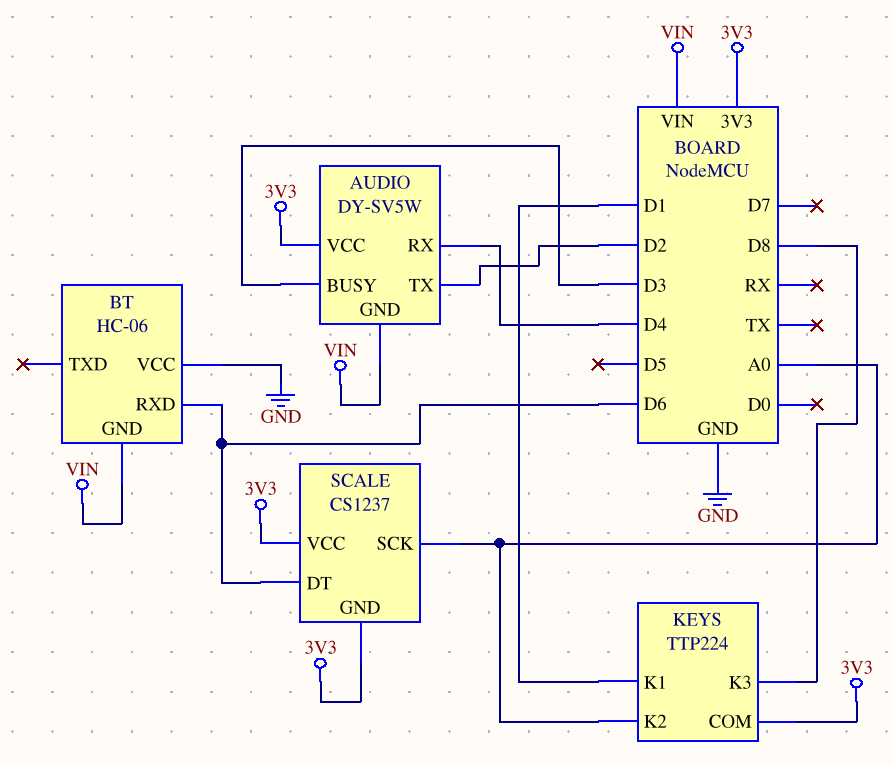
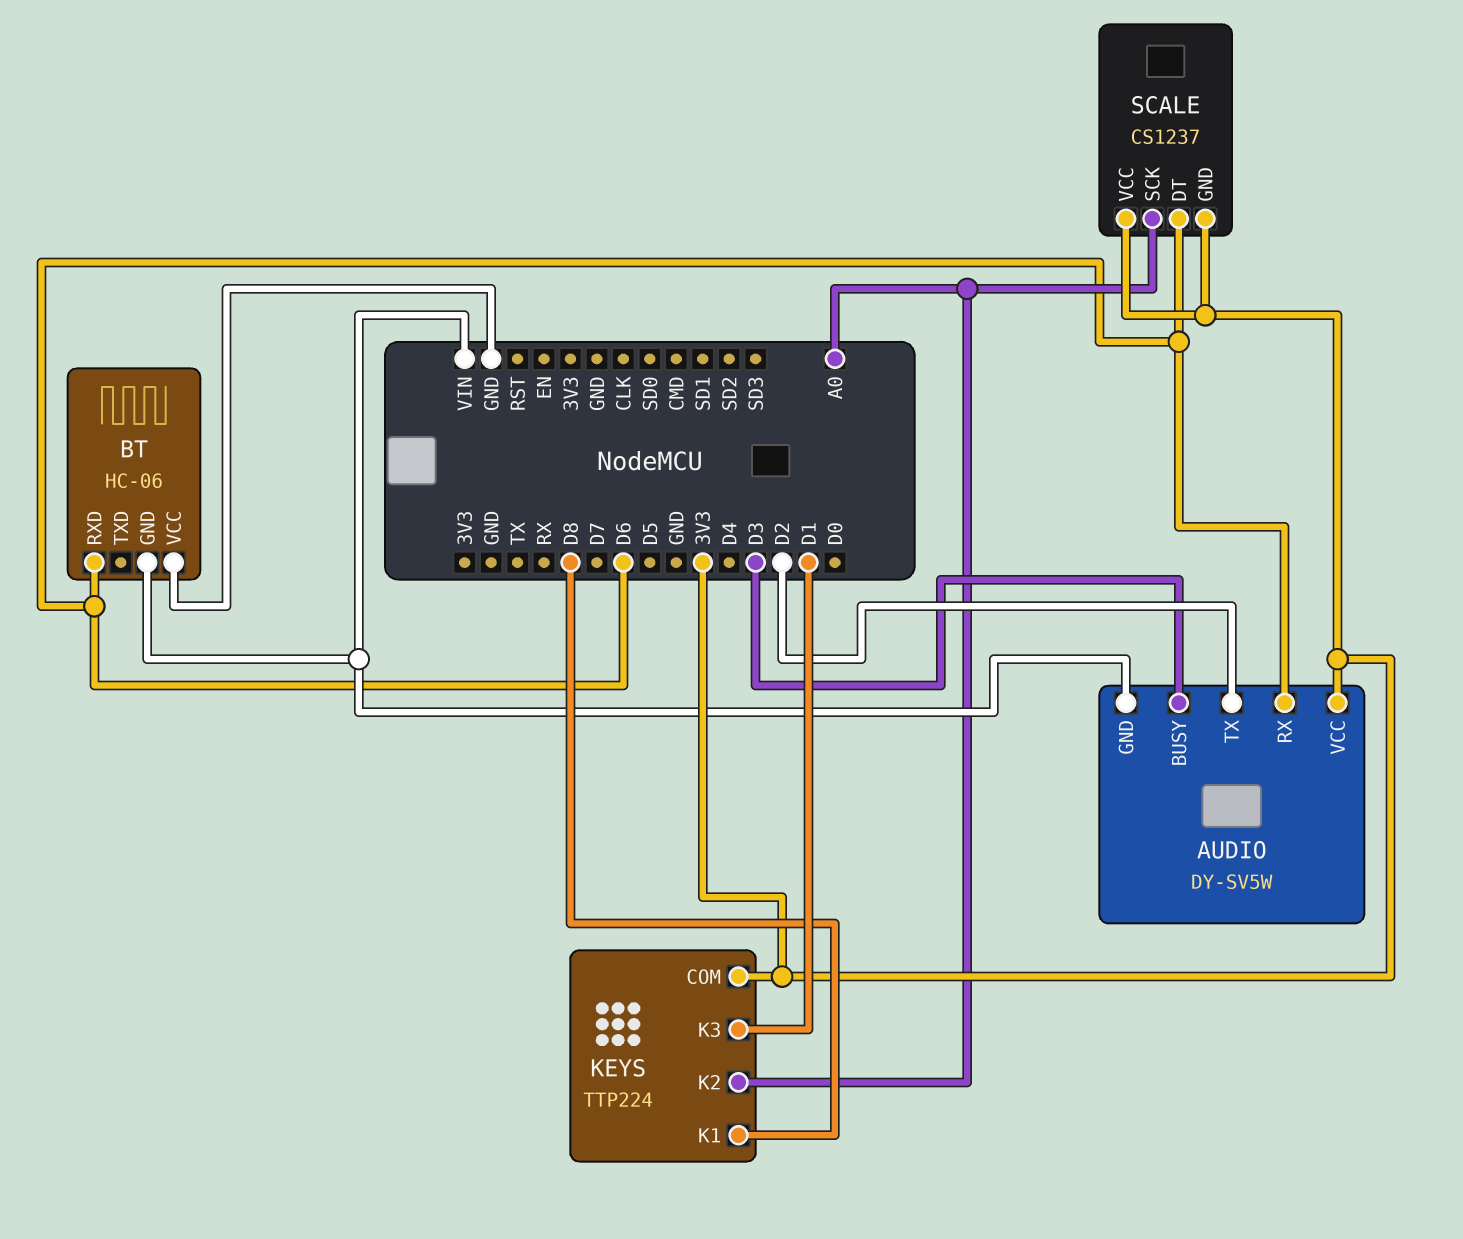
AUDIO pin RX: D4 -> D6
KEYS pin K1: D1 -> D8
KEYS pin K3: D8 -> D1

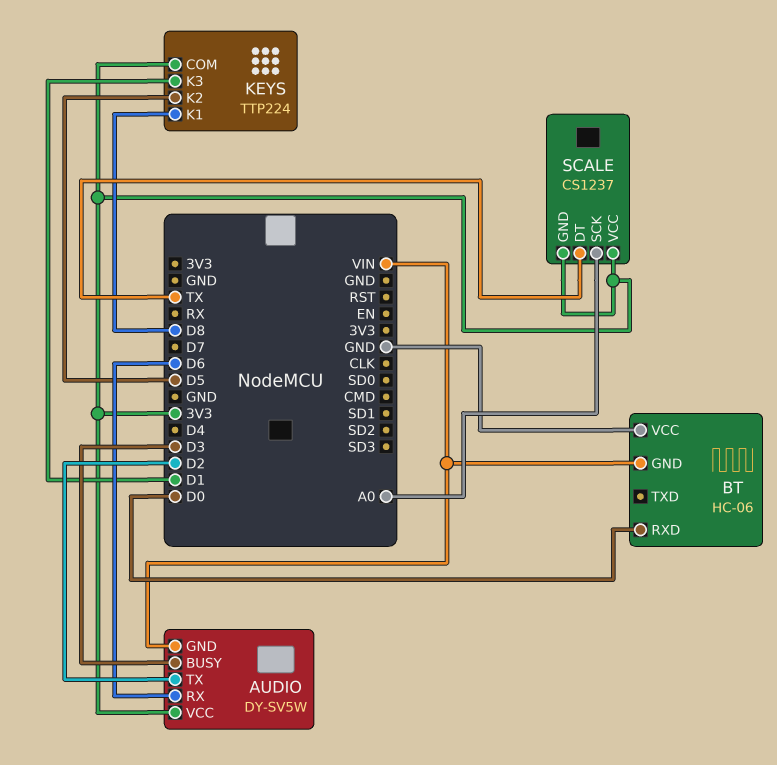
BT pin RXD: D6 -> D0
KEYS pin K2: A0 -> D5
SCALE pin DT: D6 -> TX

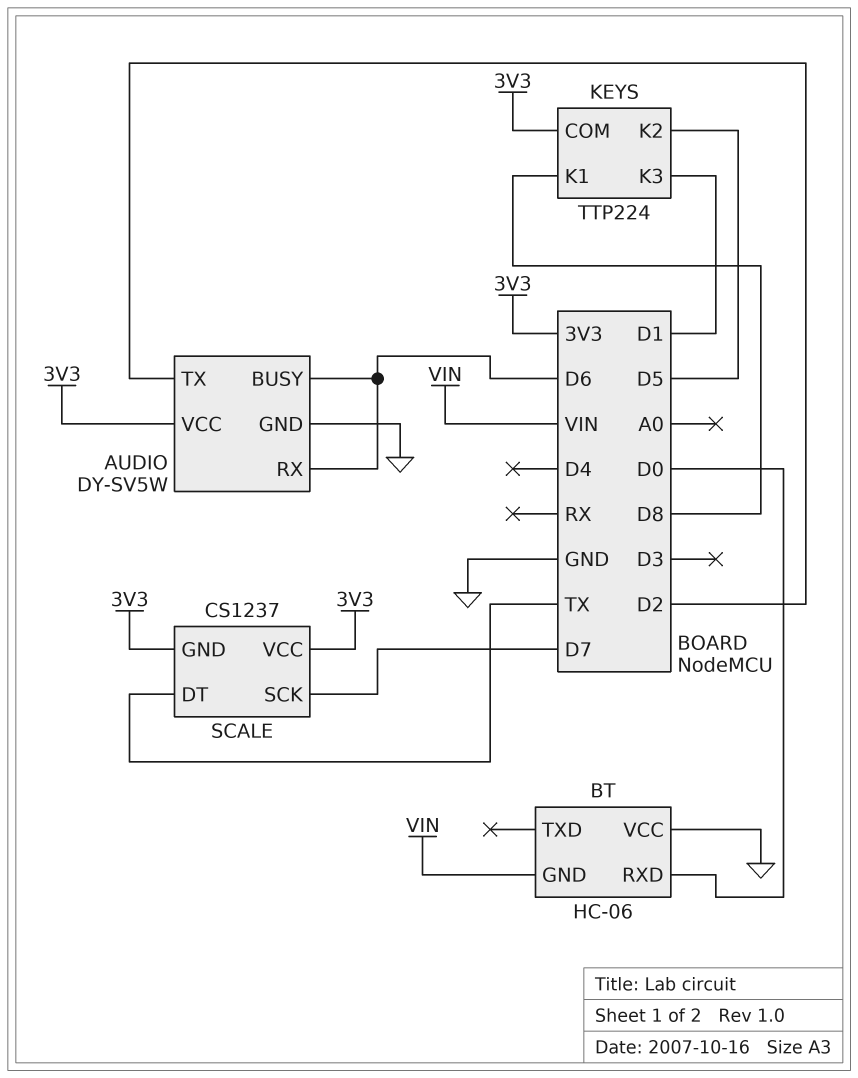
AUDIO pin BUSY: D3 -> D6
AUDIO pin GND: VIN -> GND
SCALE pin SCK: A0 -> D7

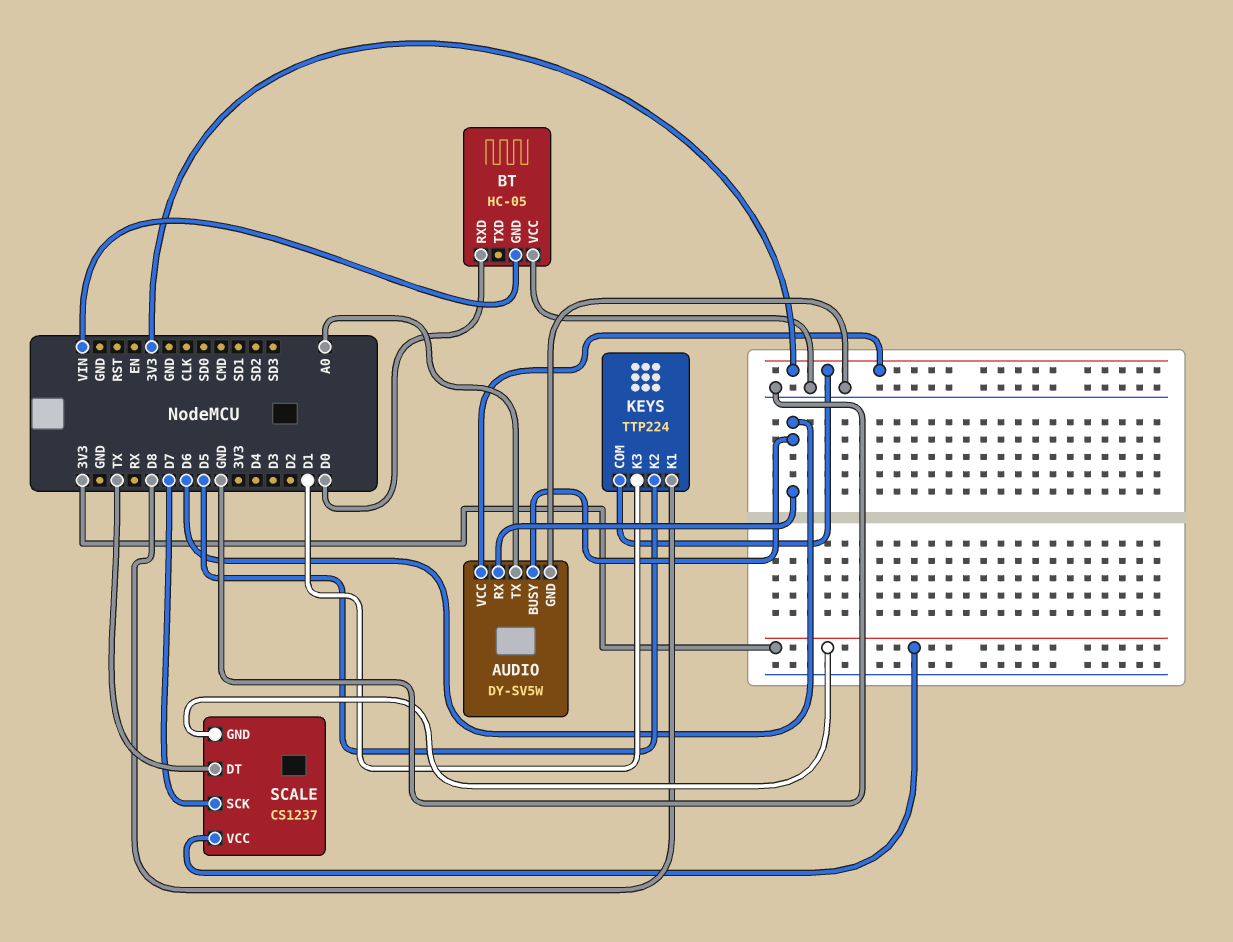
AUDIO pin TX: D2 -> A0
BT: HC-06 -> HC-05

